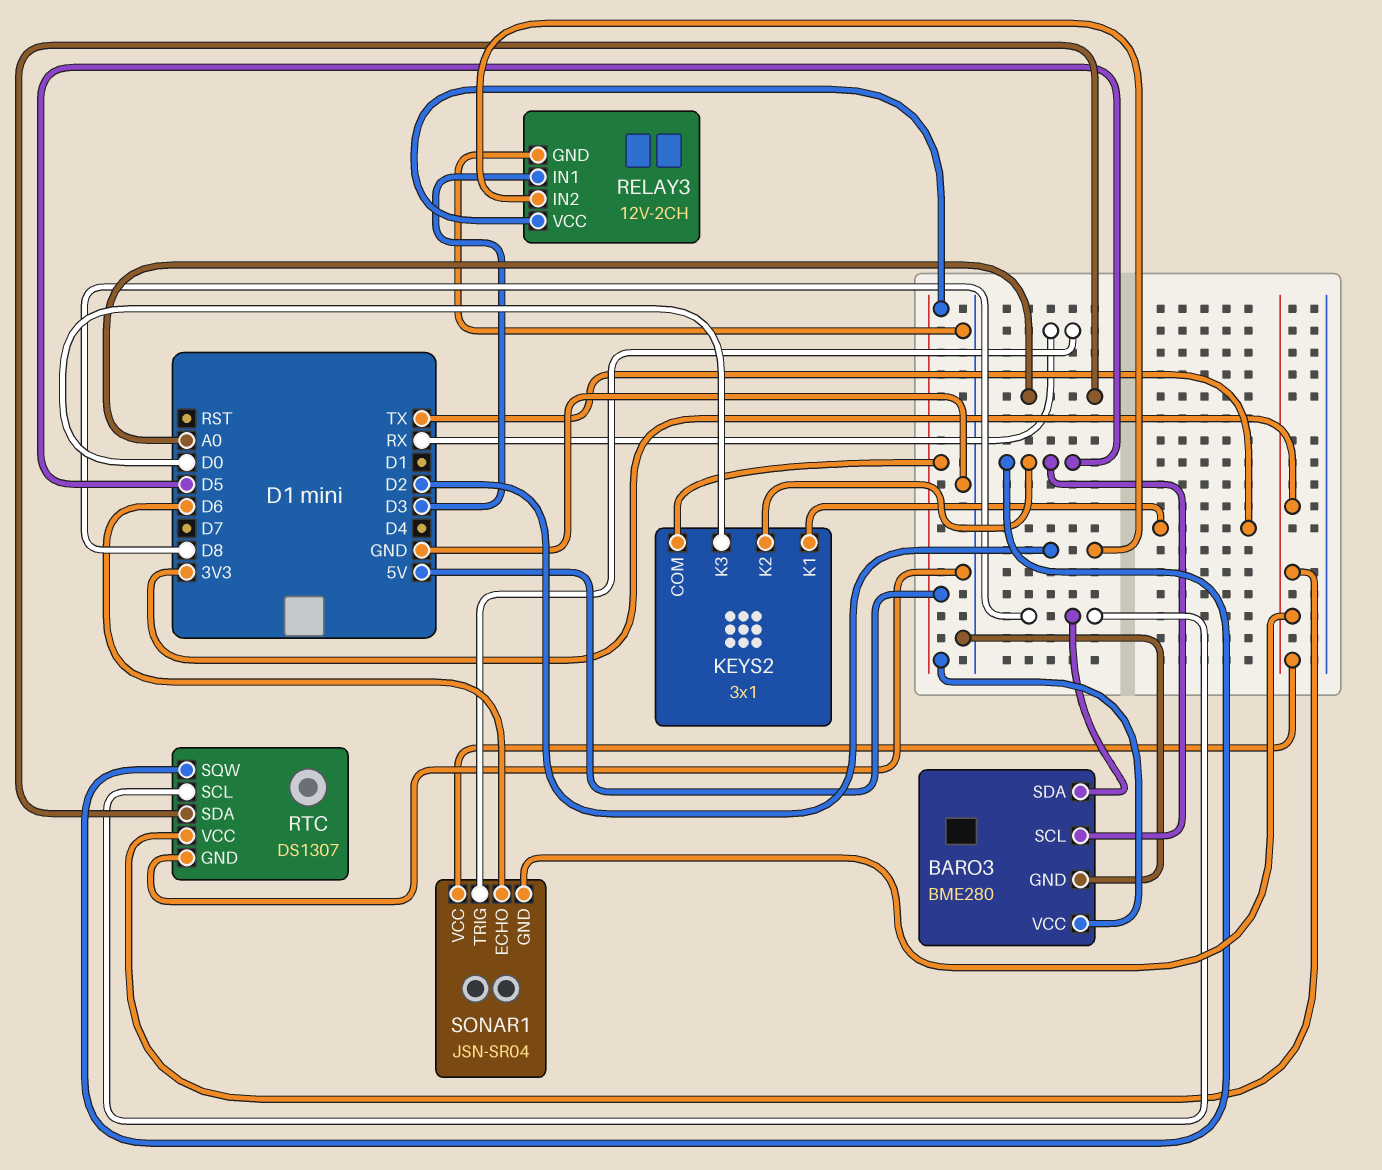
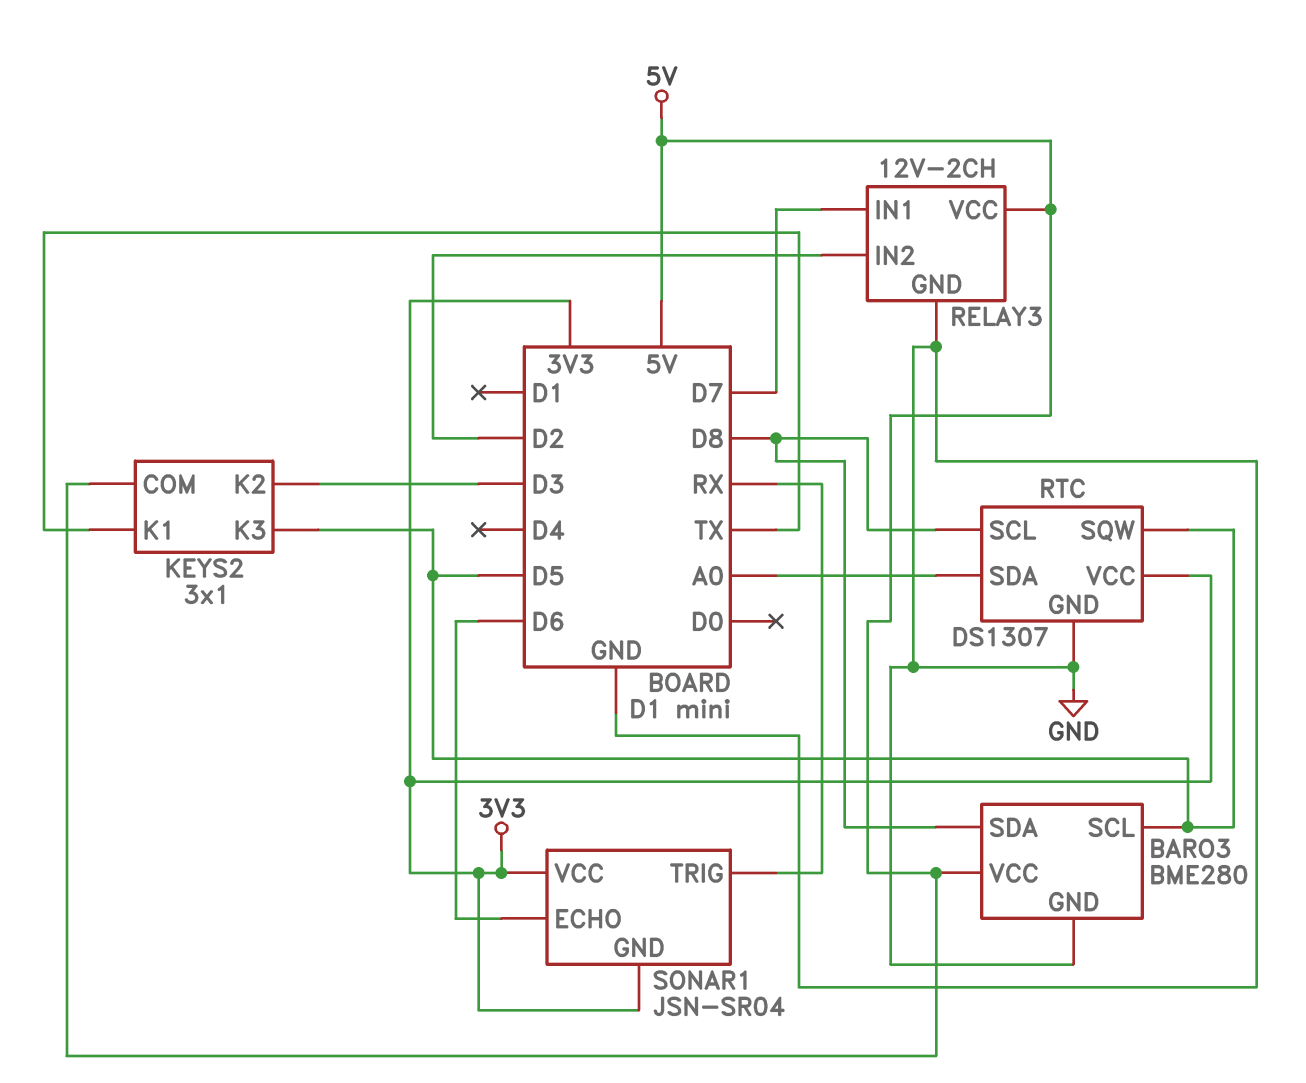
KEYS2 pin K2: D5 -> D3
KEYS2 pin K3: D0 -> D5
RELAY3 pin IN1: D3 -> D7

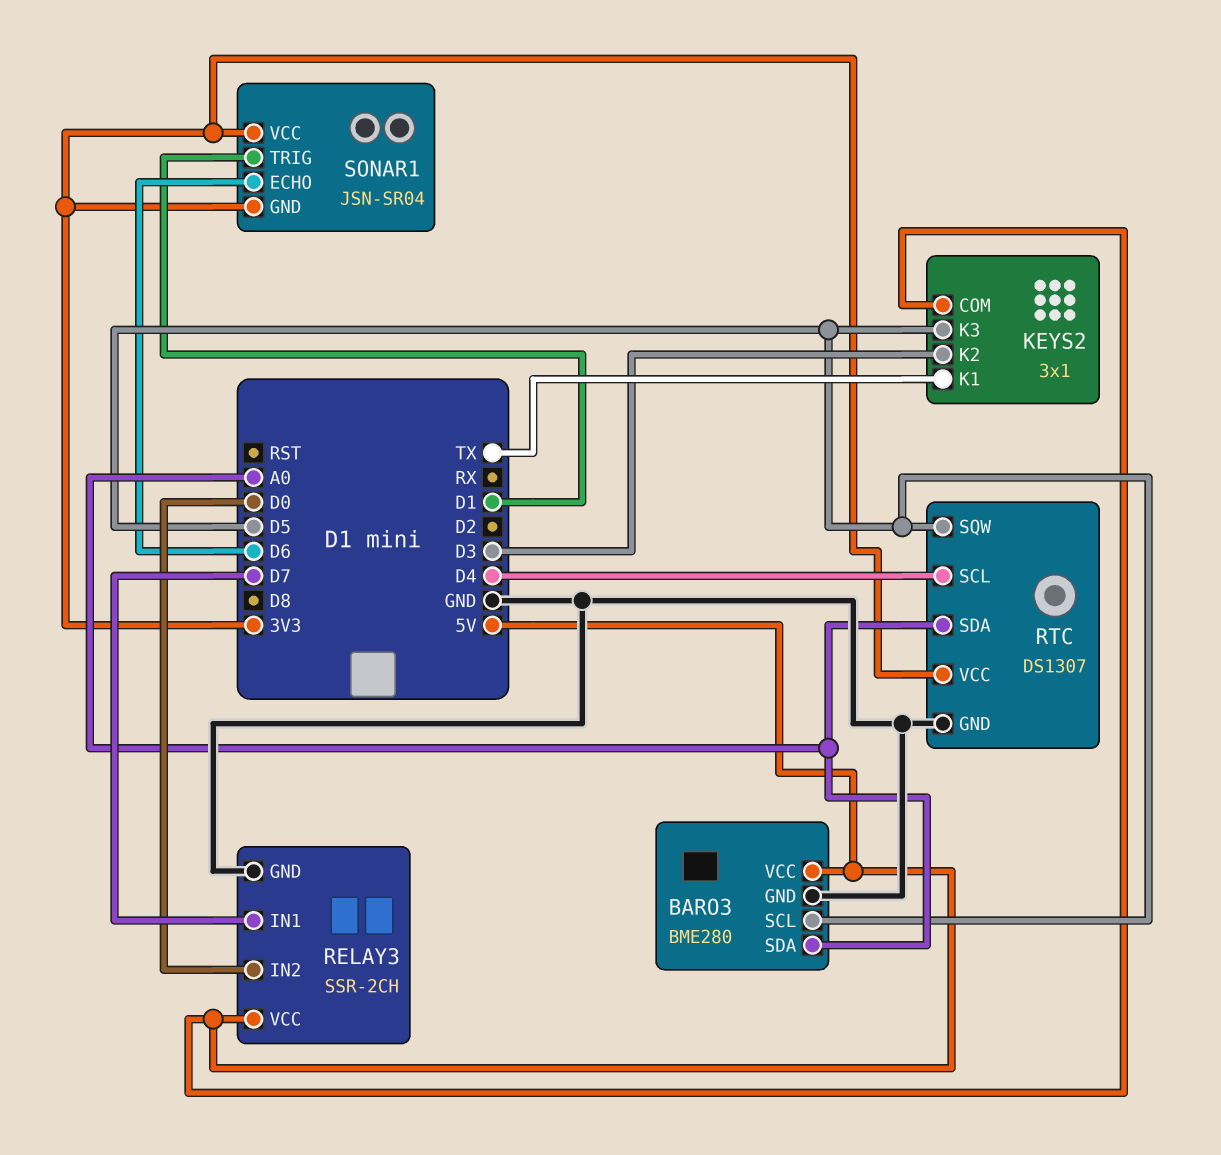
BARO3 pin SDA: D8 -> A0
RELAY3: 12V-2CH -> SSR-2CH
RELAY3 pin IN2: D2 -> D0
RTC pin SCL: D8 -> D4
SONAR1 pin TRIG: RX -> D1

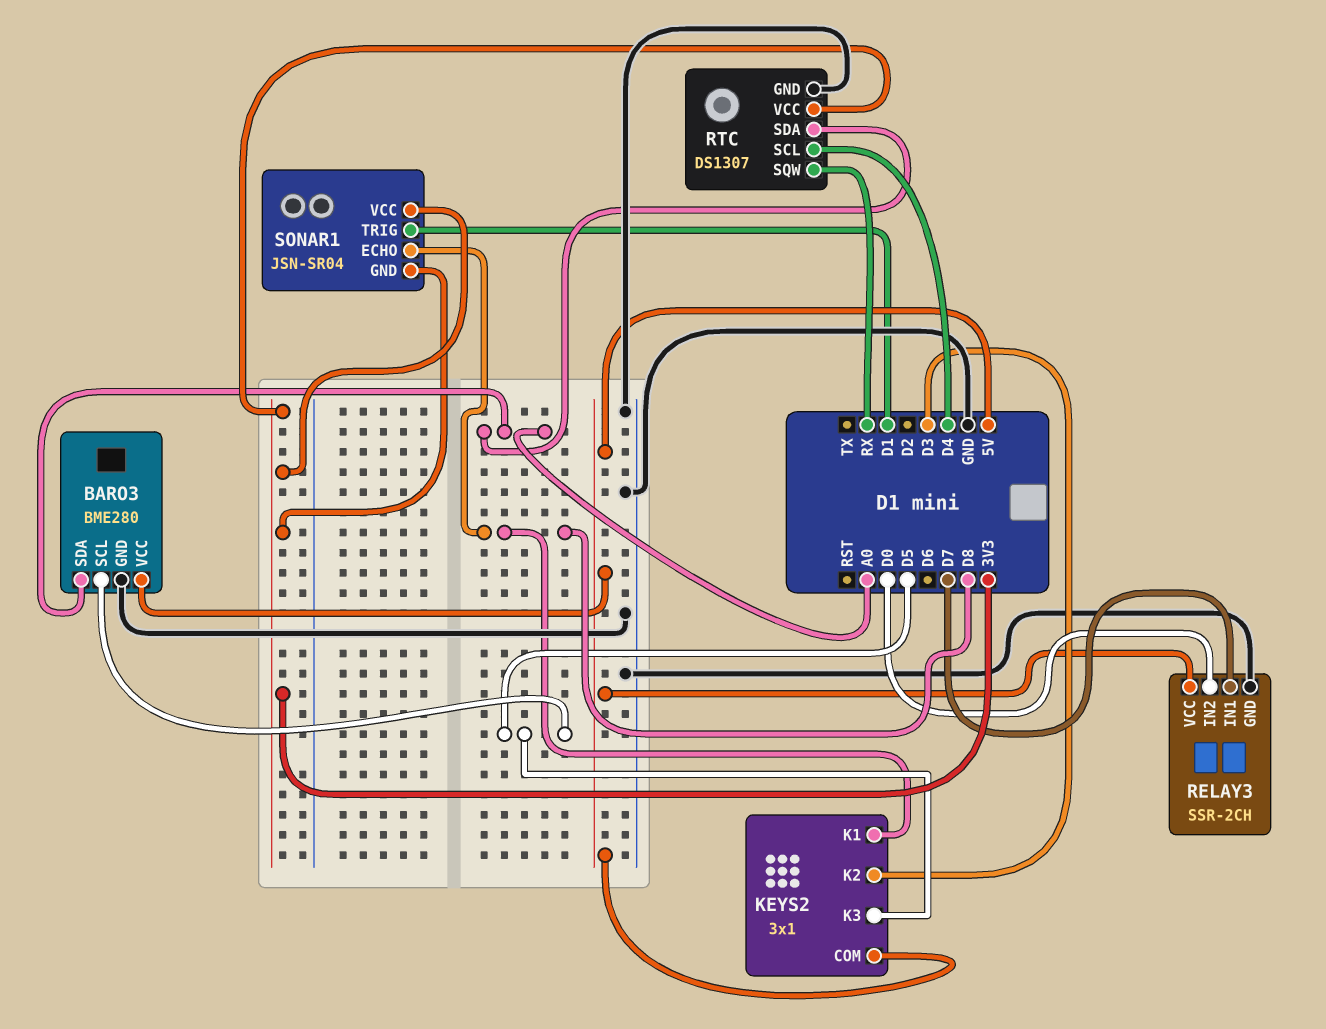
KEYS2 pin K1: TX -> D8
RTC pin SQW: D5 -> RX
SONAR1 pin ECHO: D6 -> D8

